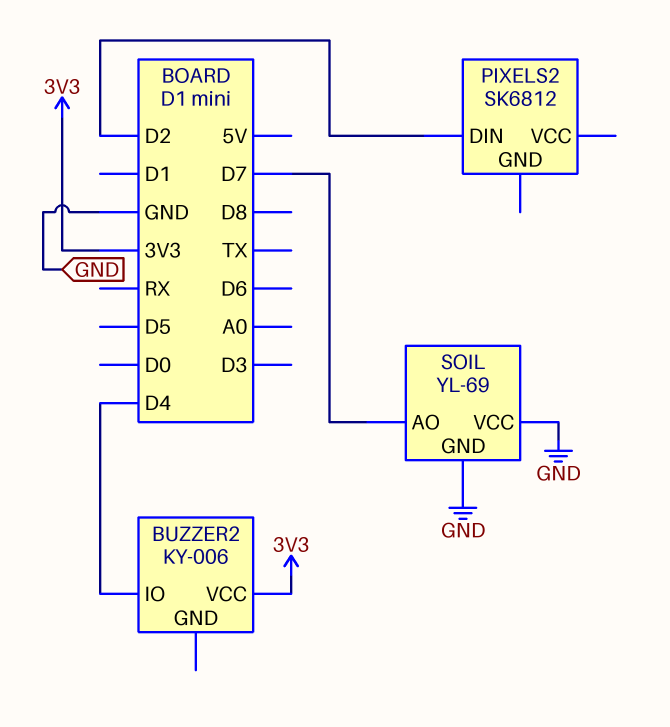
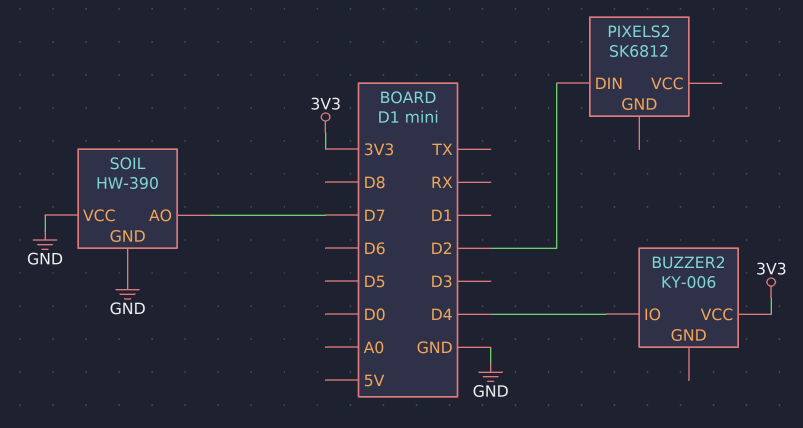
SOIL: YL-69 -> HW-390

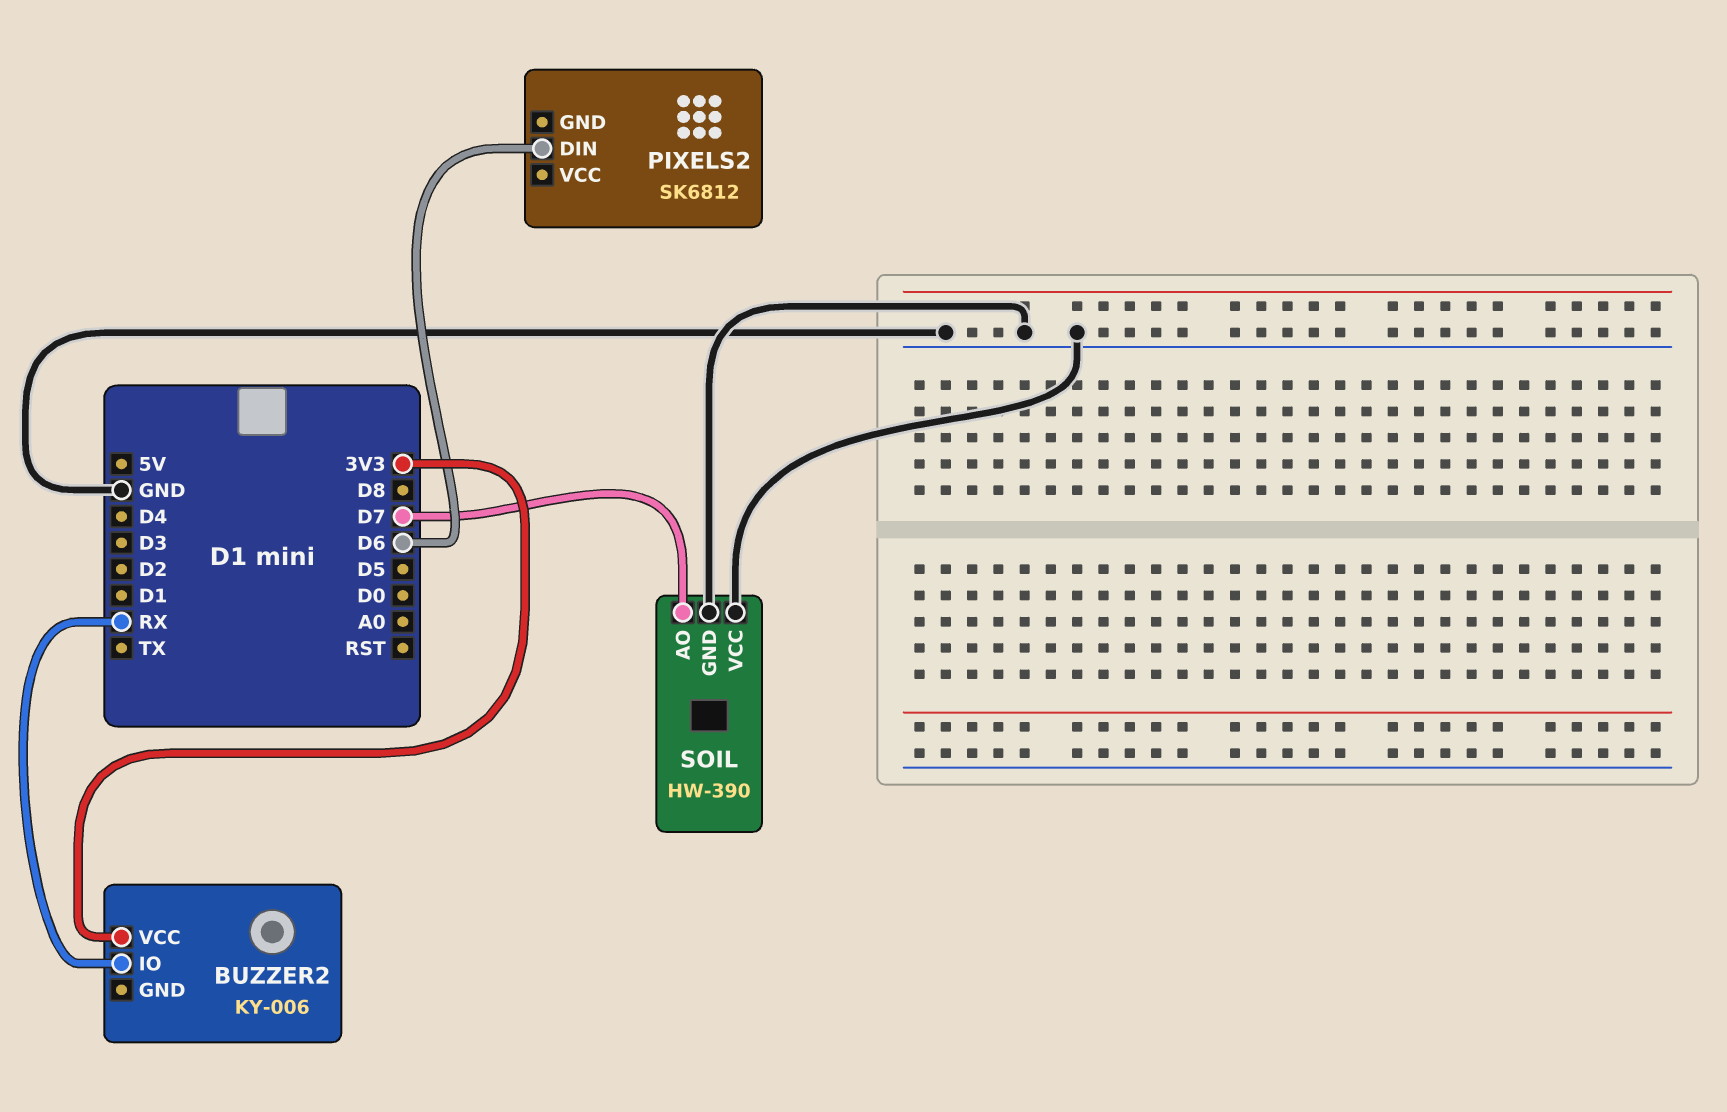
BUZZER2 pin IO: D4 -> RX
PIXELS2 pin DIN: D2 -> D6

